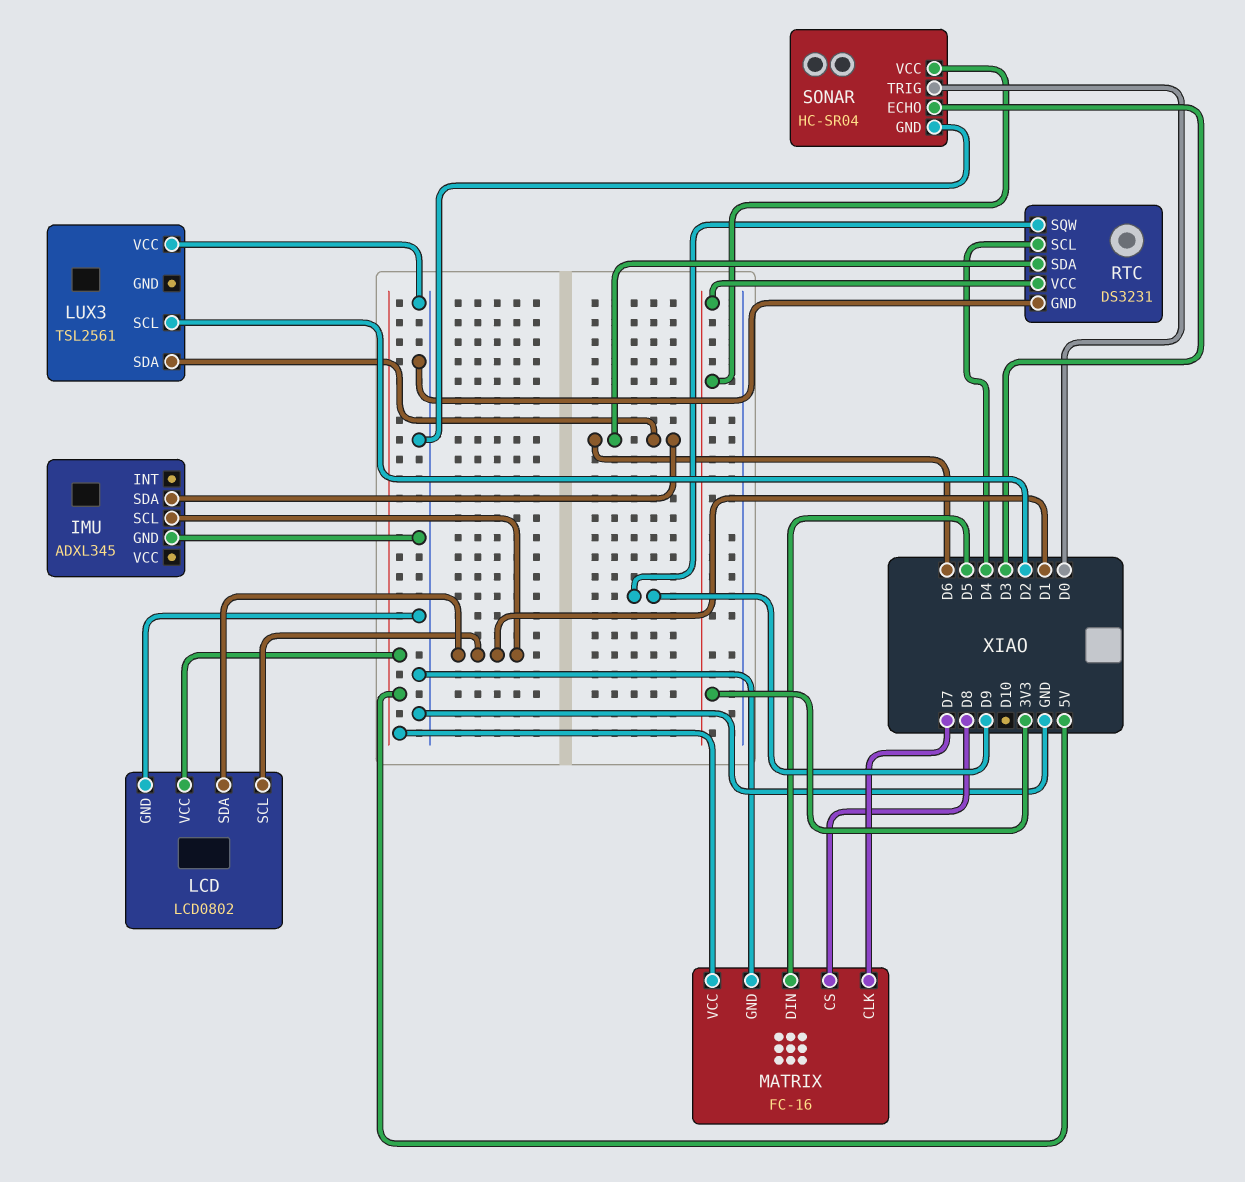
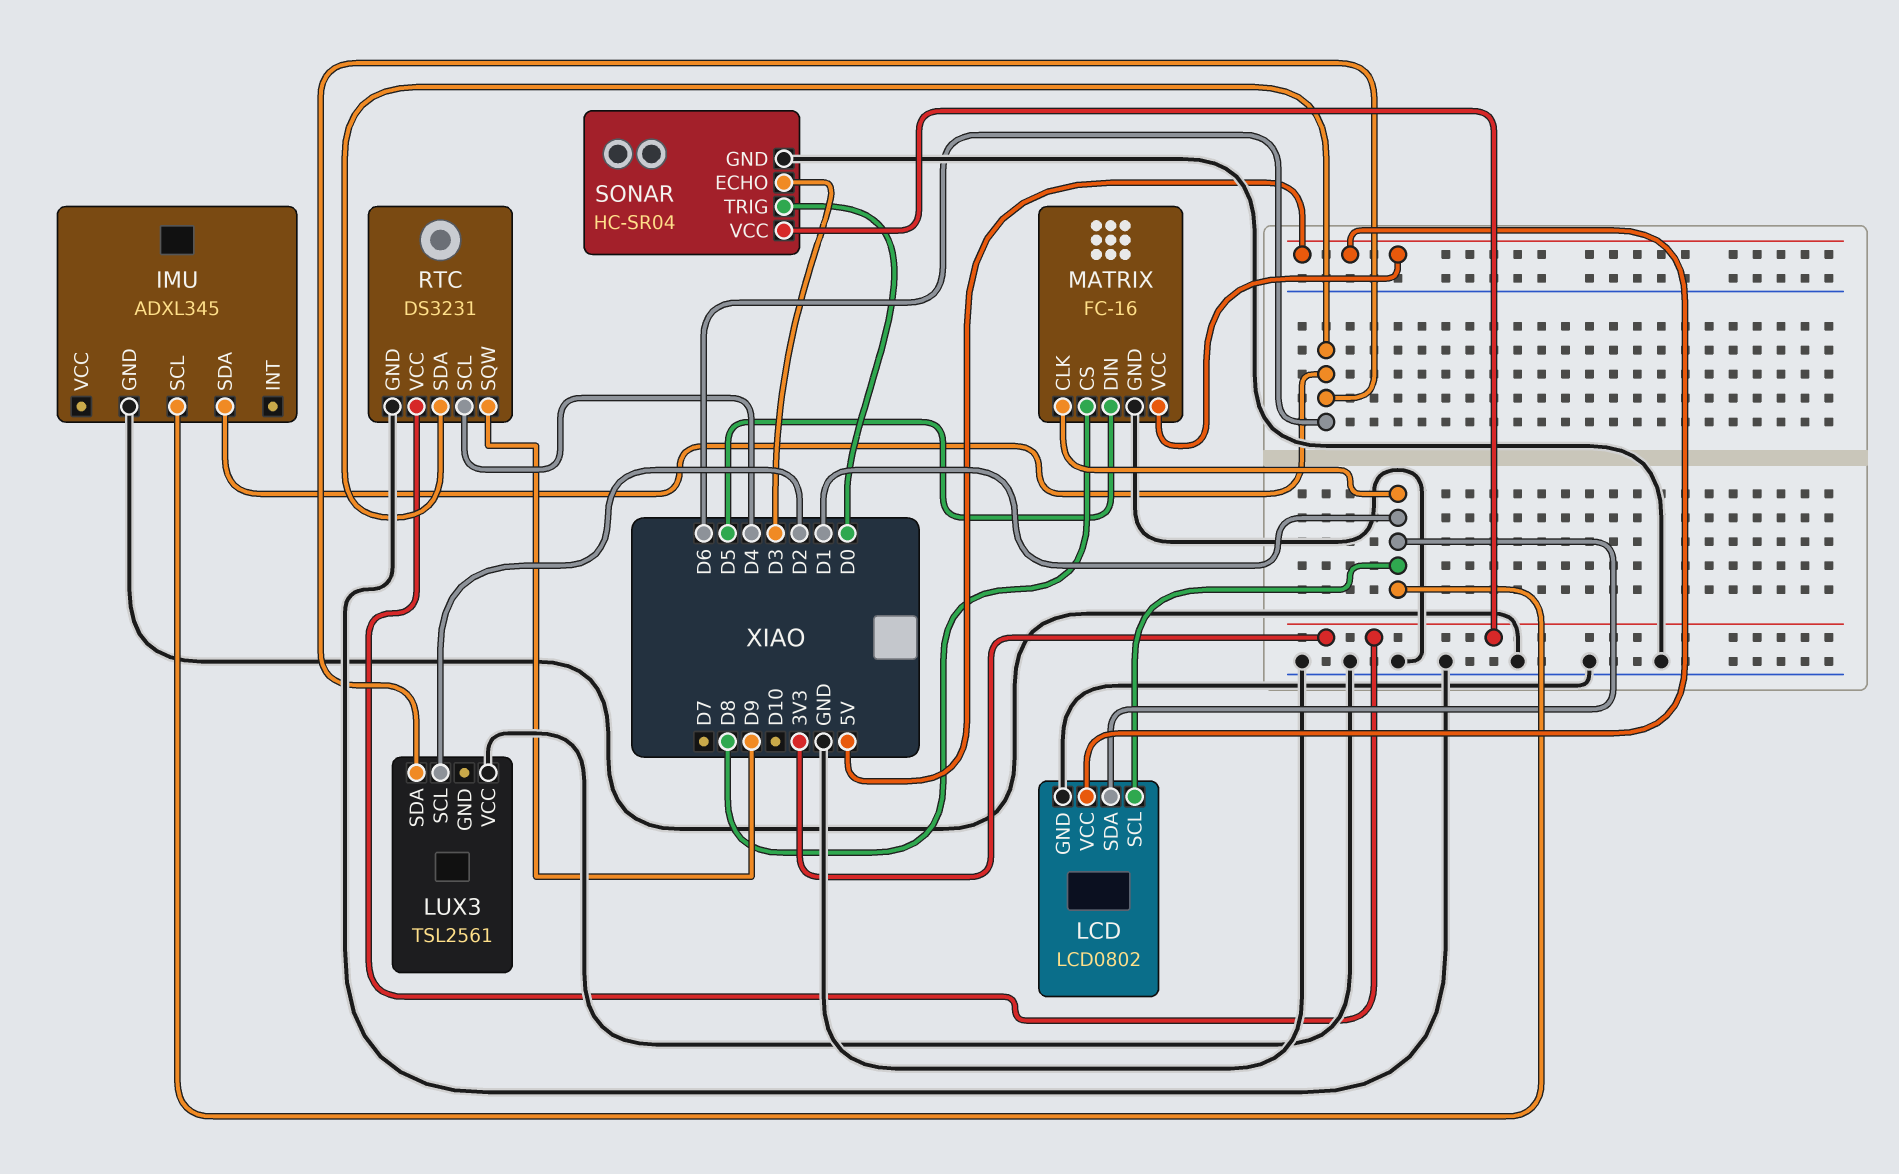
MATRIX pin CLK: D7 -> D1

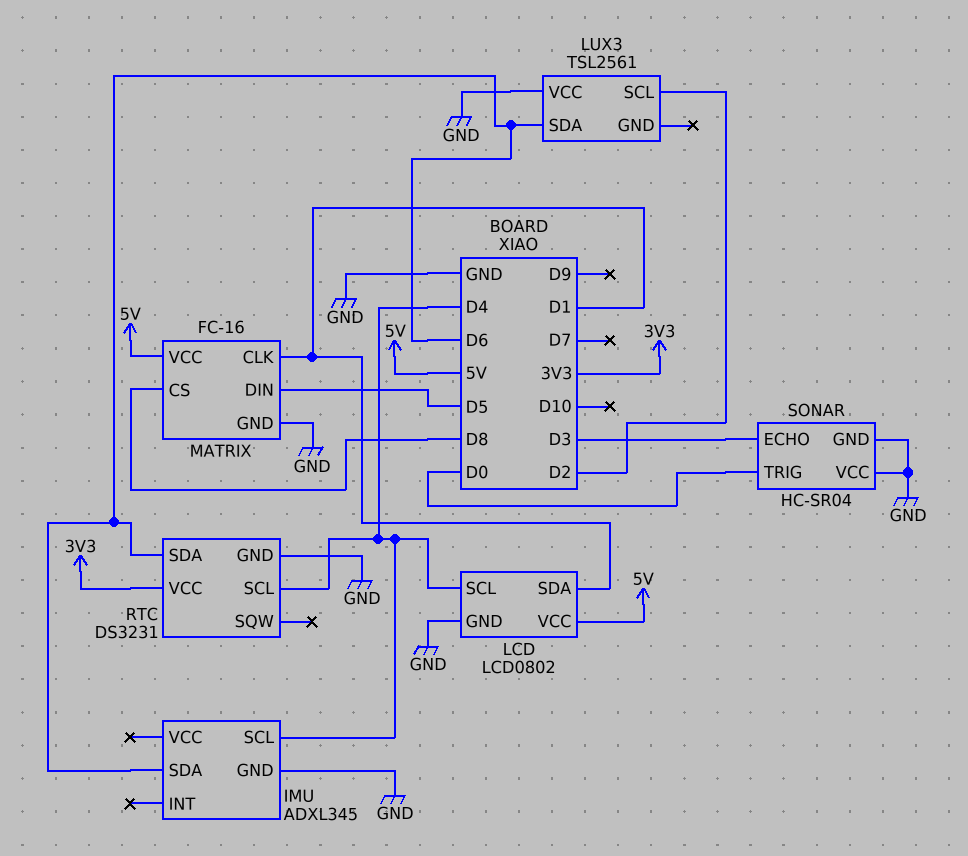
IMU pin SCL: D1 -> D4
LCD pin SCL: D1 -> D4
RTC pin SQW: D9 -> none
SONAR pin VCC: 3V3 -> GND

